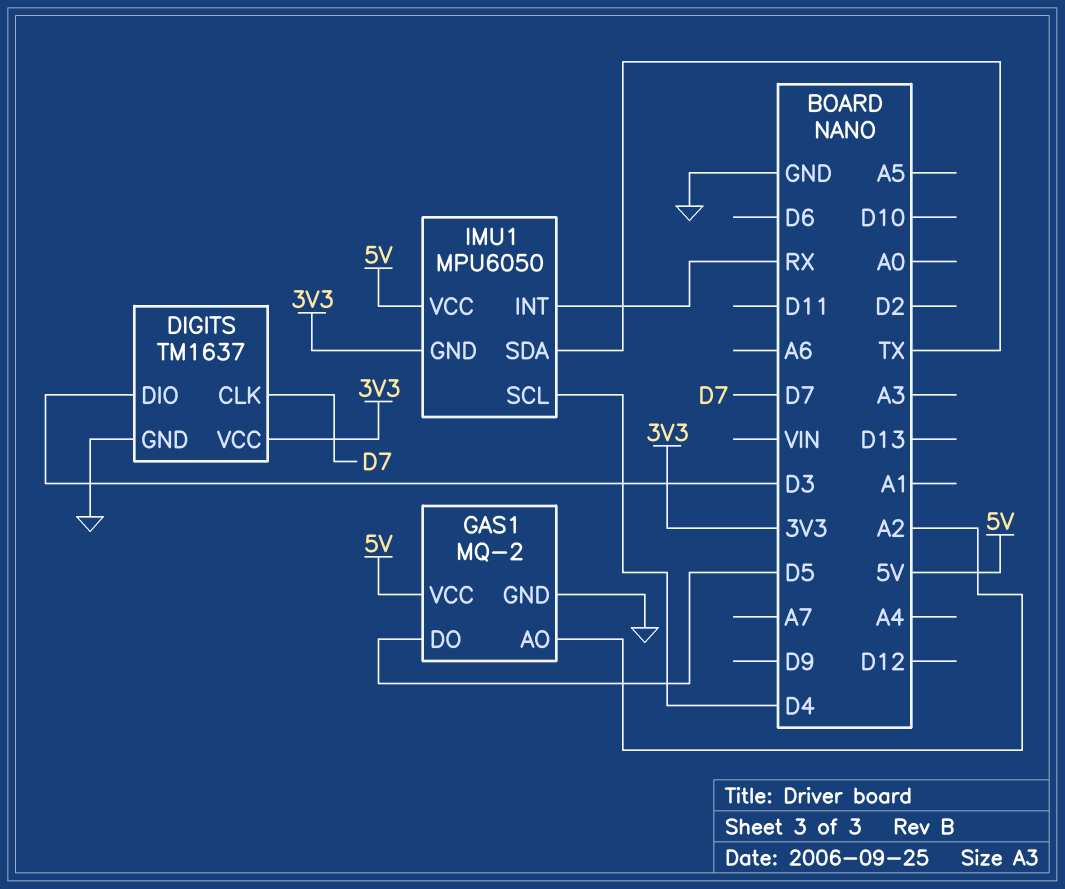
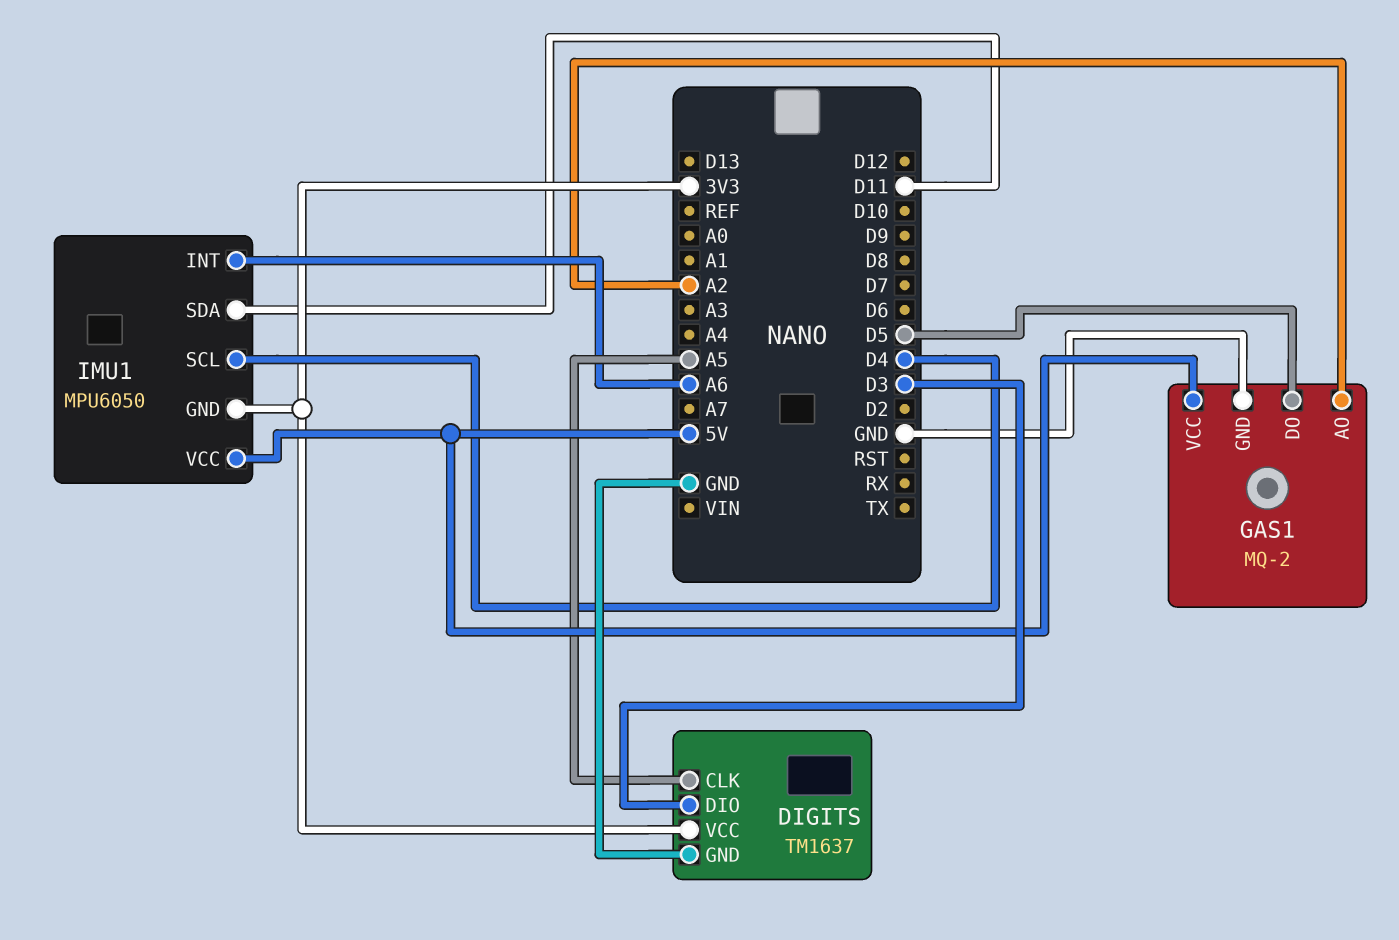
DIGITS pin CLK: D7 -> A5
IMU1 pin INT: RX -> A6
IMU1 pin SDA: TX -> D11

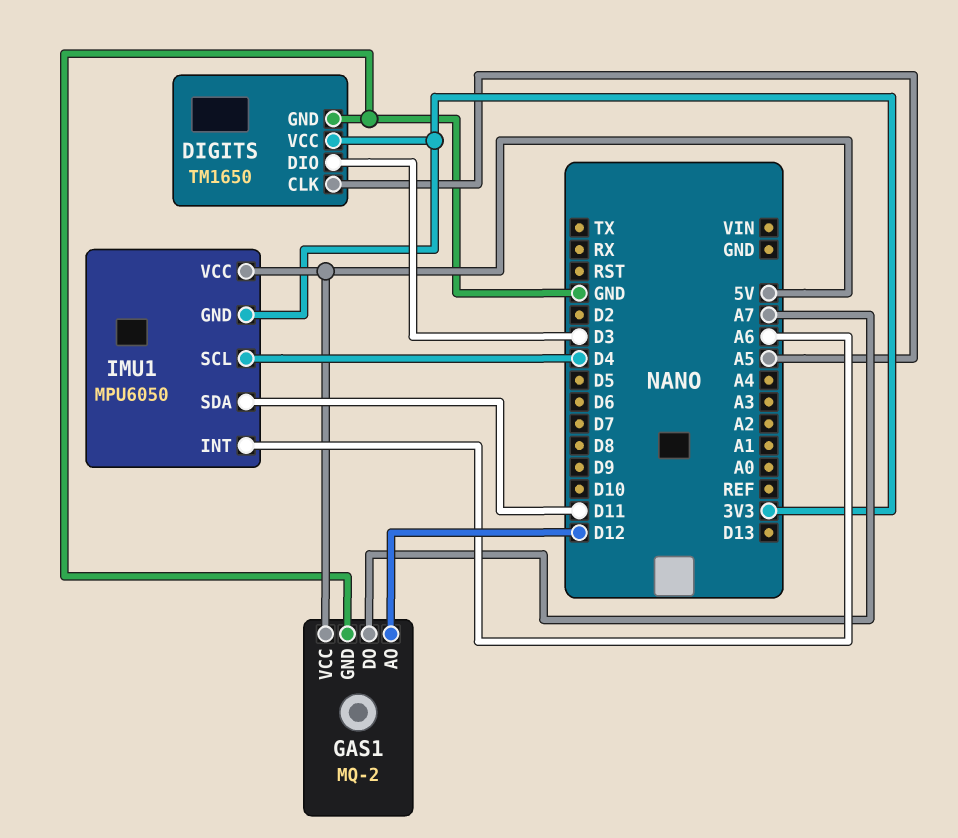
DIGITS: TM1637 -> TM1650
GAS1 pin AO: A2 -> D12
GAS1 pin DO: D5 -> A7

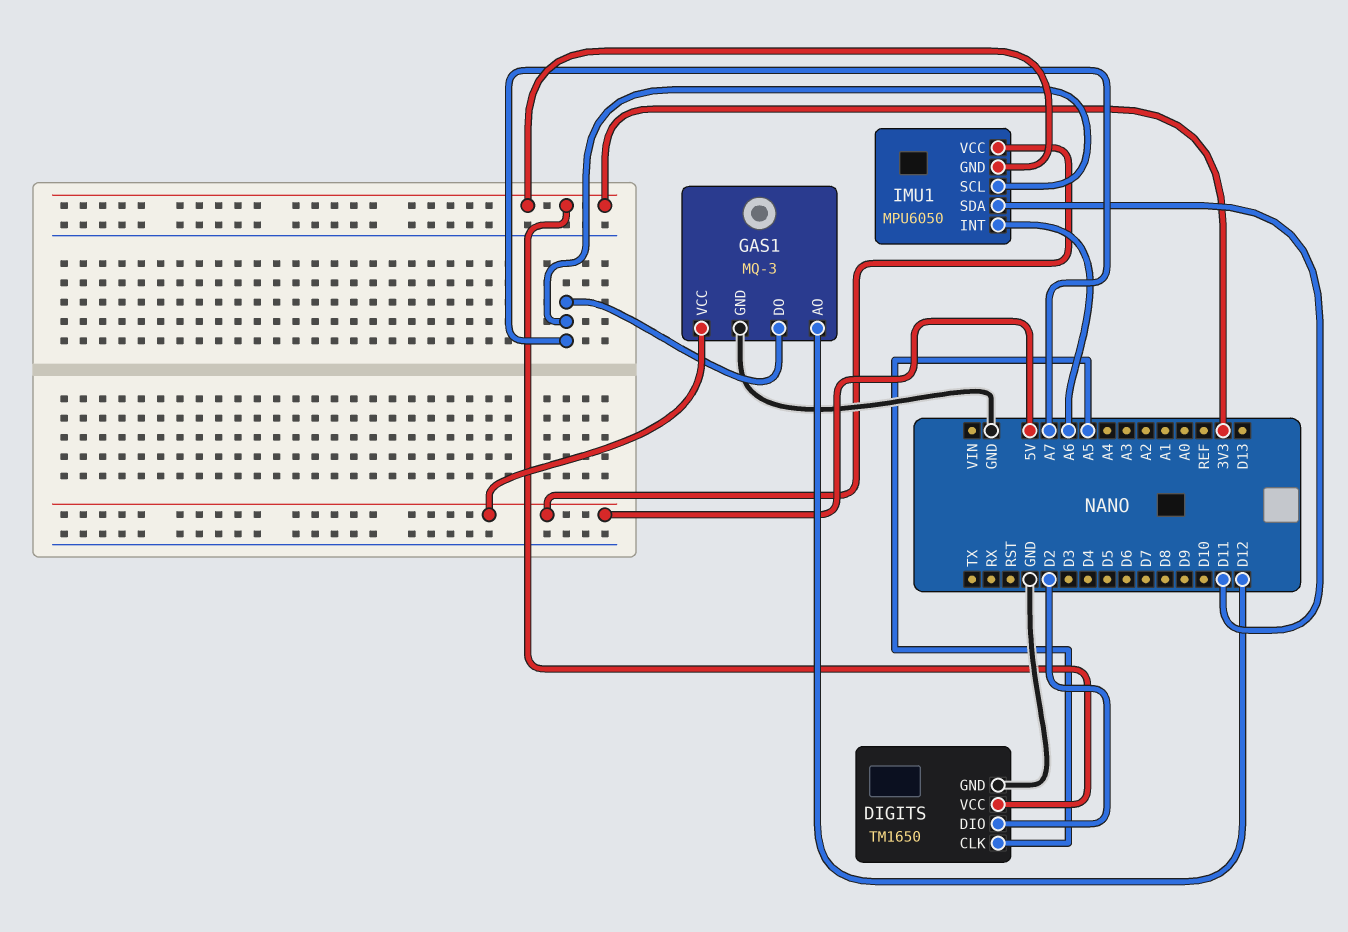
DIGITS pin DIO: D3 -> D2
GAS1: MQ-2 -> MQ-3
IMU1 pin SCL: D4 -> A7

